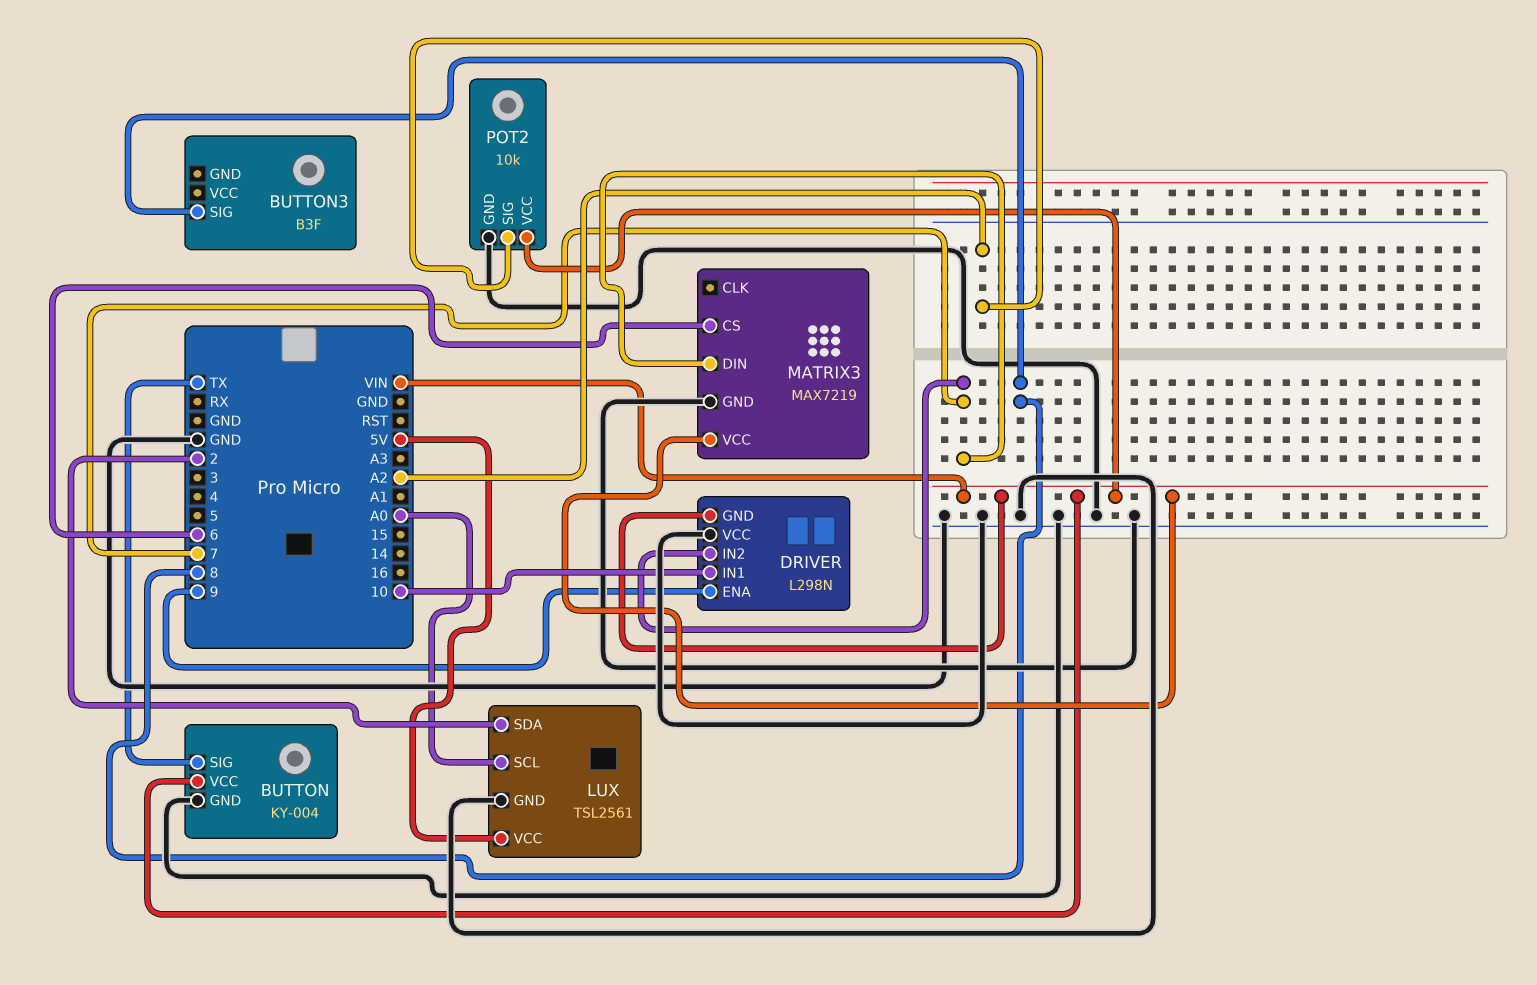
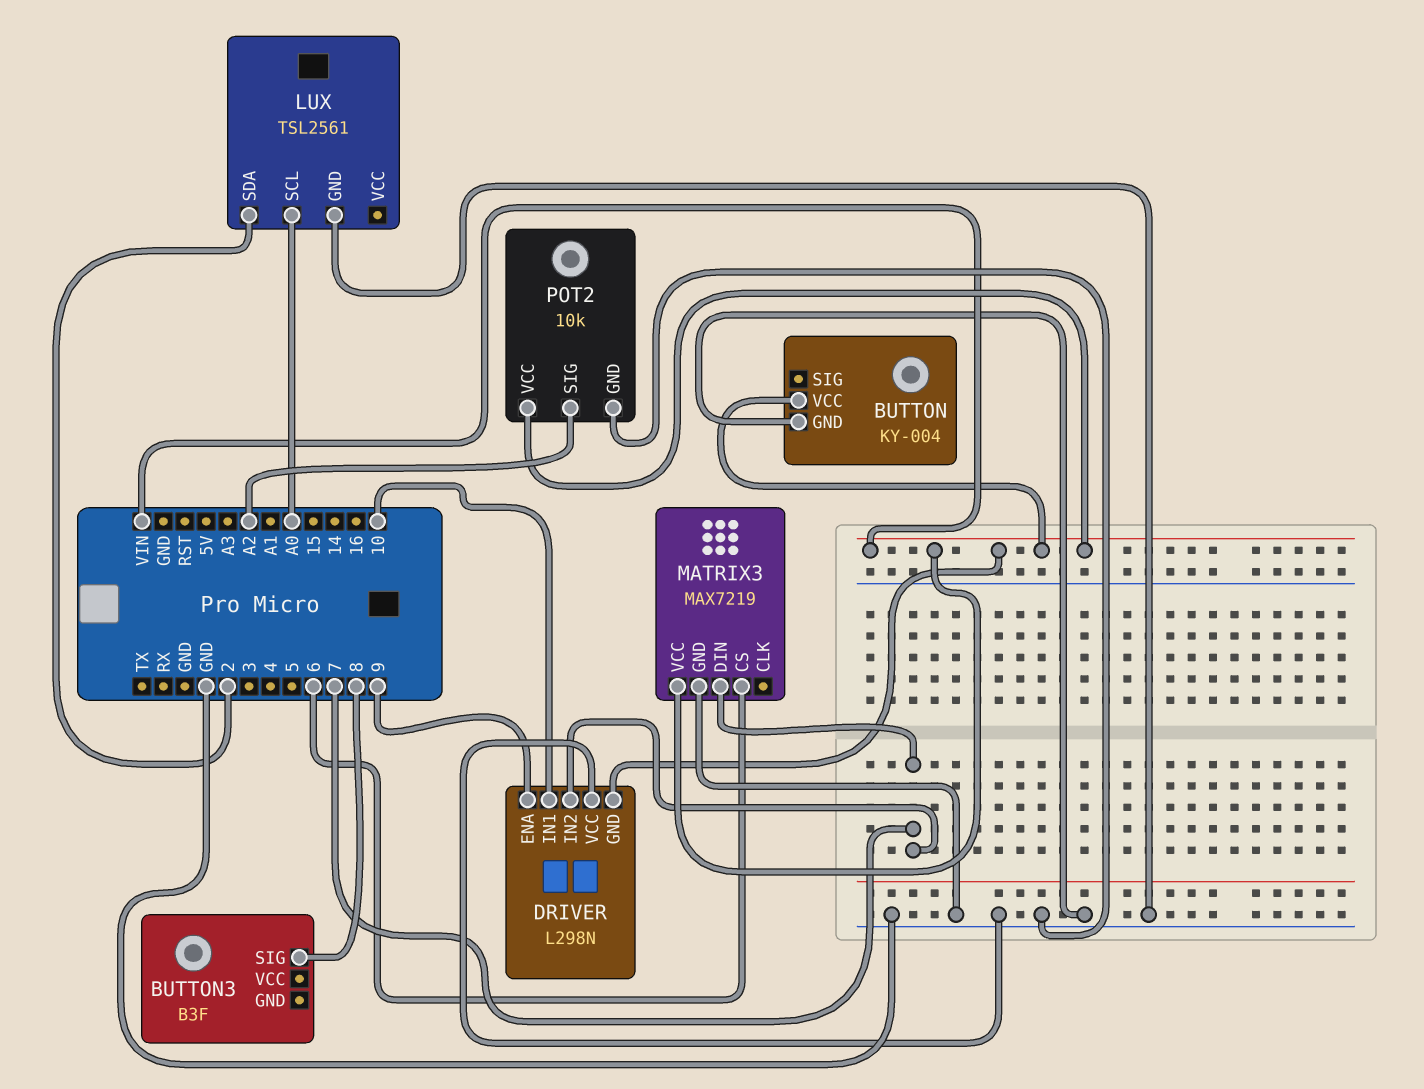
BUTTON pin SIG: TX -> none
LUX pin VCC: 5V -> none

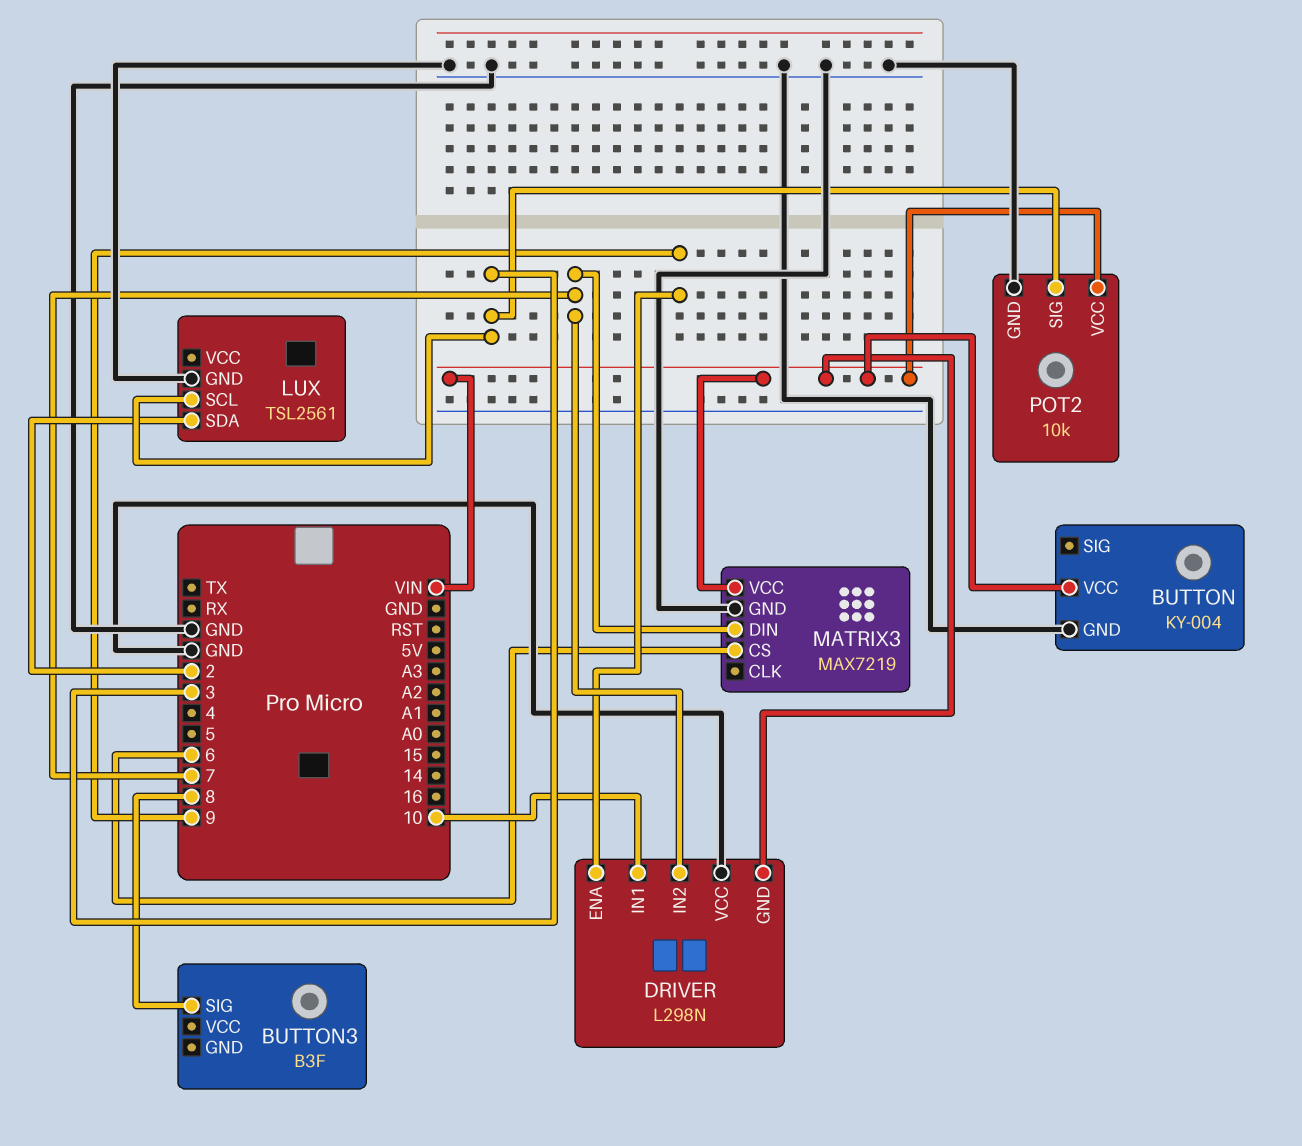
LUX pin SCL: A0 -> 3
POT2 pin SIG: A2 -> 3

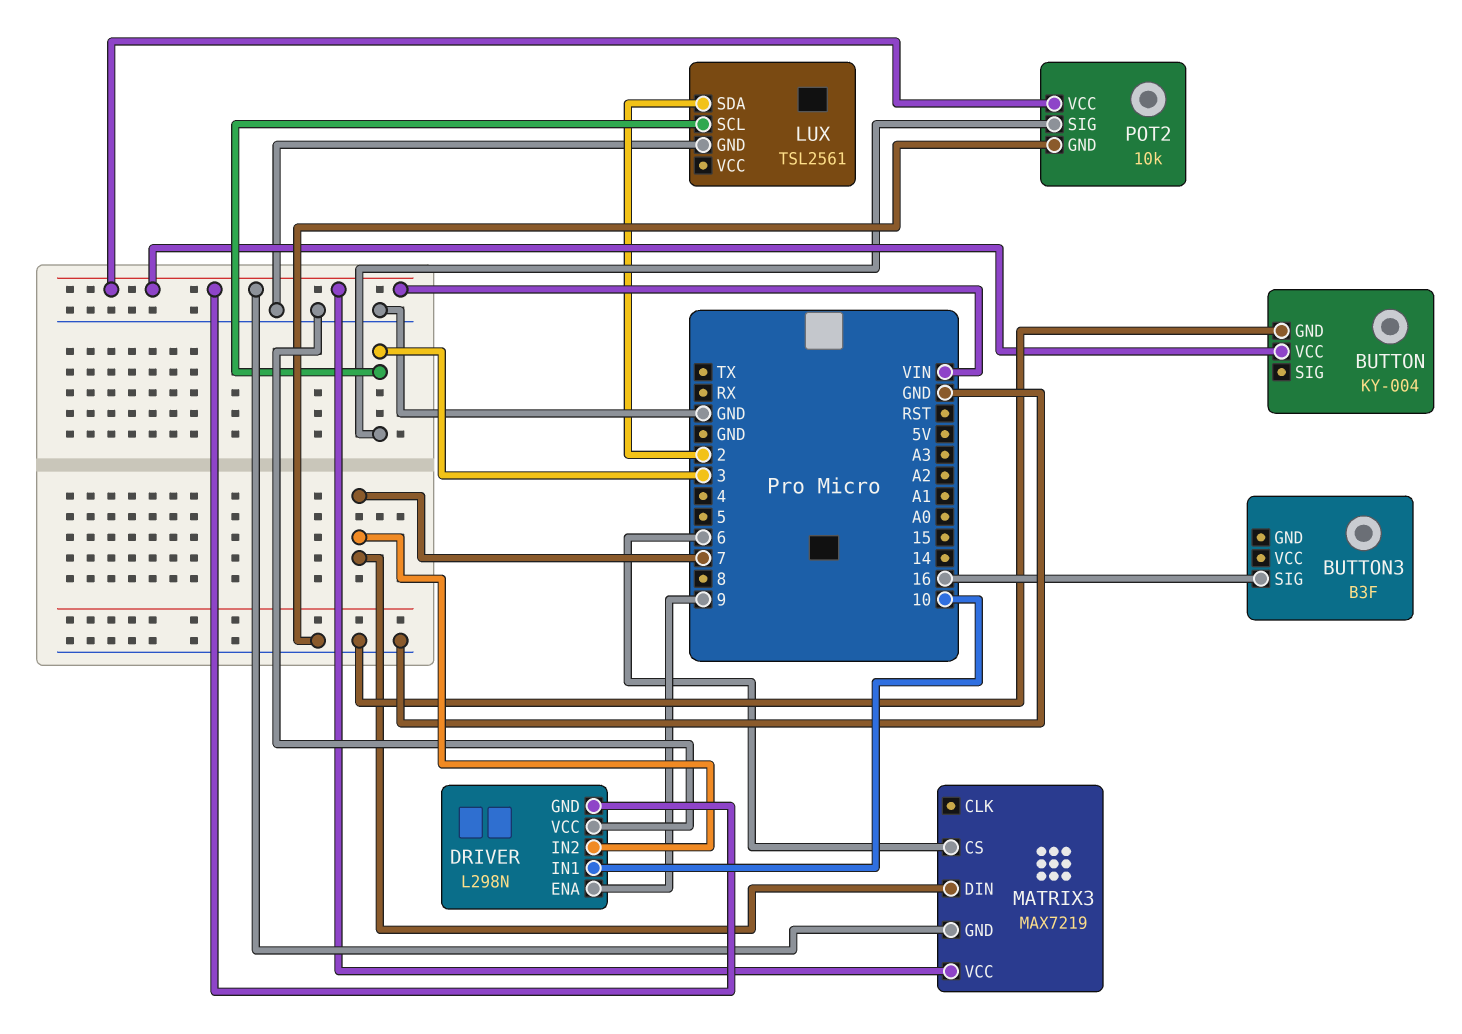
BUTTON3 pin SIG: 8 -> 16
MATRIX3 pin GND: GND -> VIN

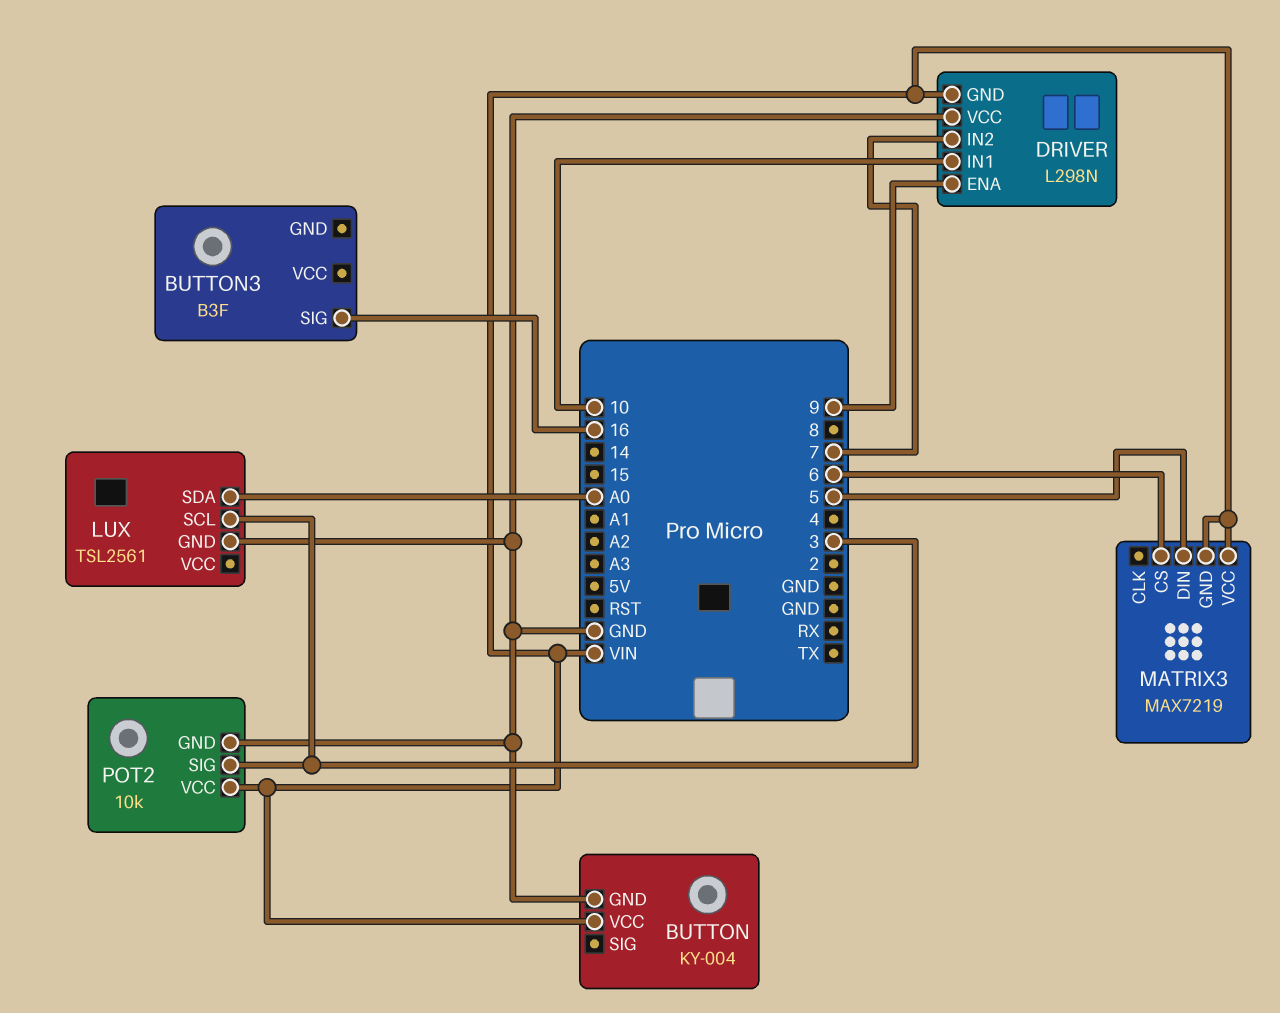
LUX pin SDA: 2 -> A0
MATRIX3 pin DIN: 7 -> 5

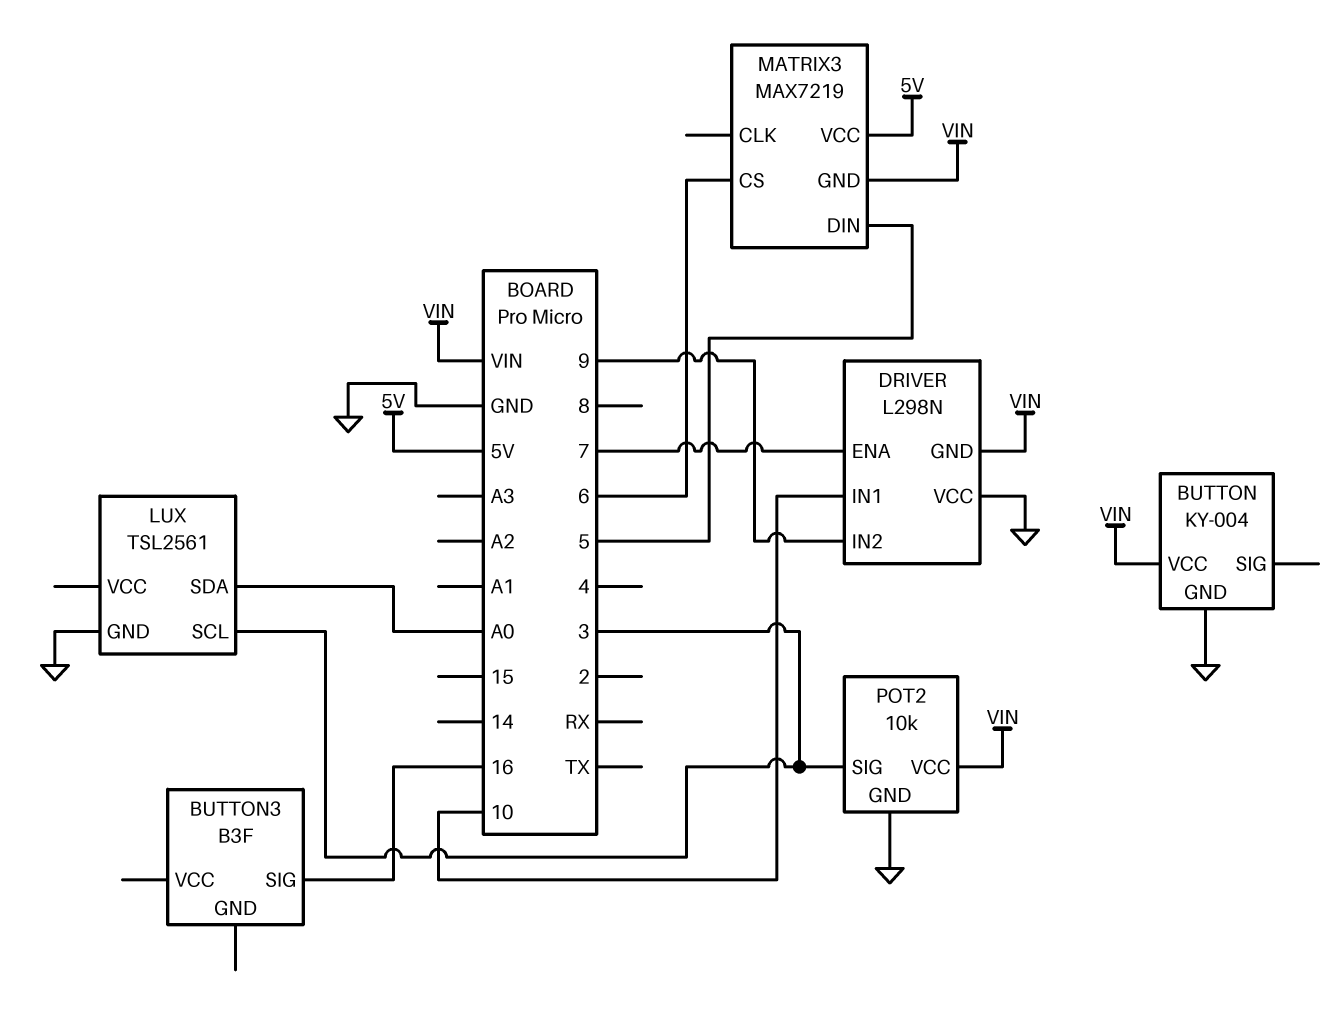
DRIVER pin ENA: 9 -> 7
DRIVER pin IN2: 7 -> 9
MATRIX3 pin VCC: VIN -> 5V

